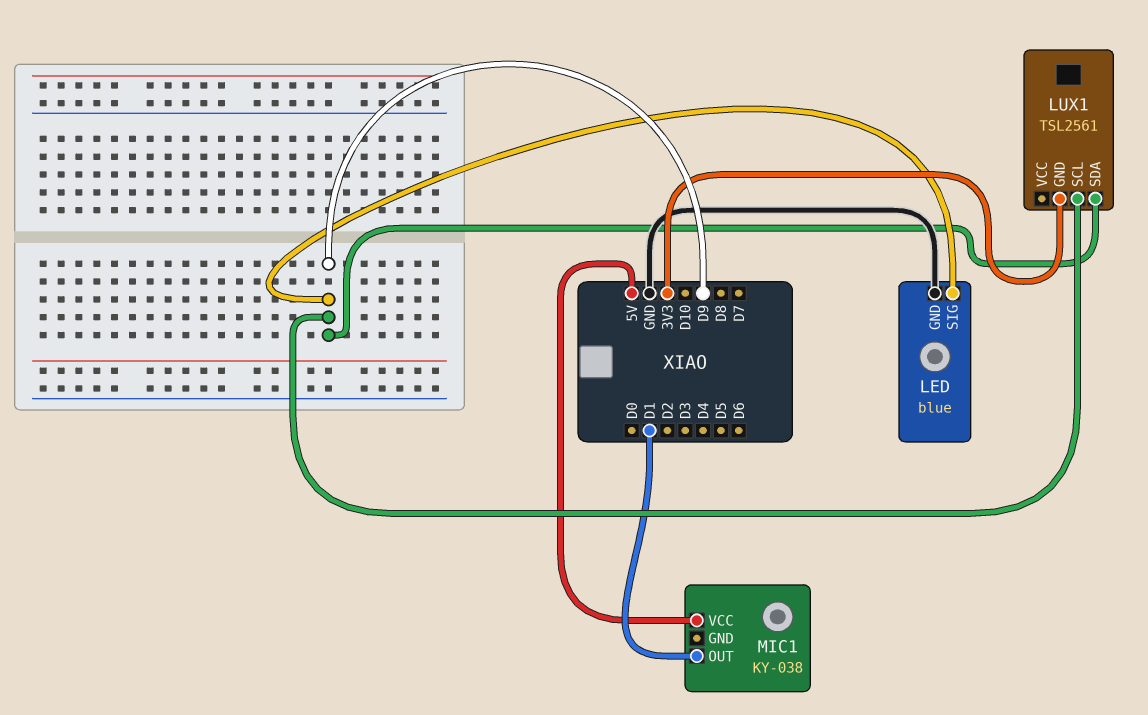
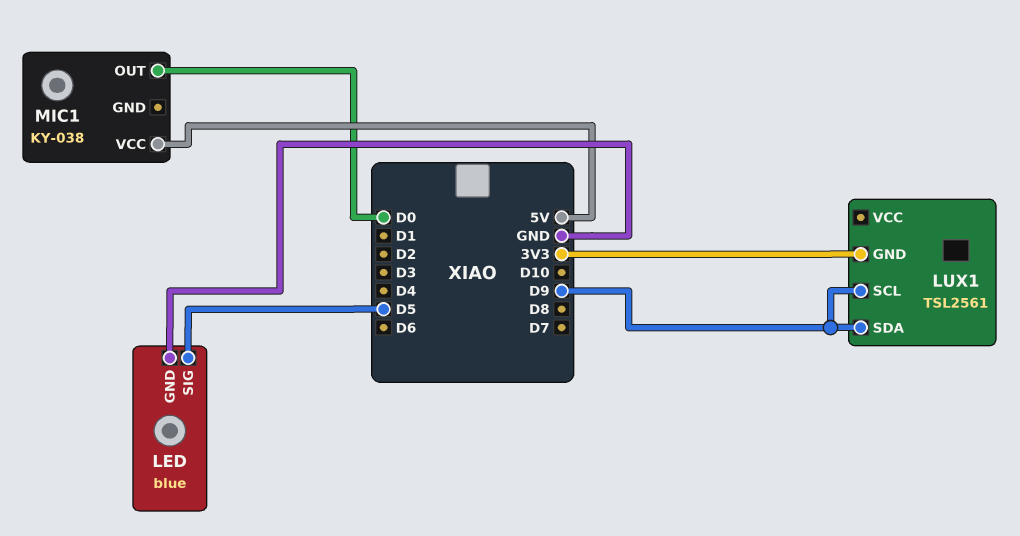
LED pin SIG: D9 -> D5
MIC1 pin OUT: D1 -> D0

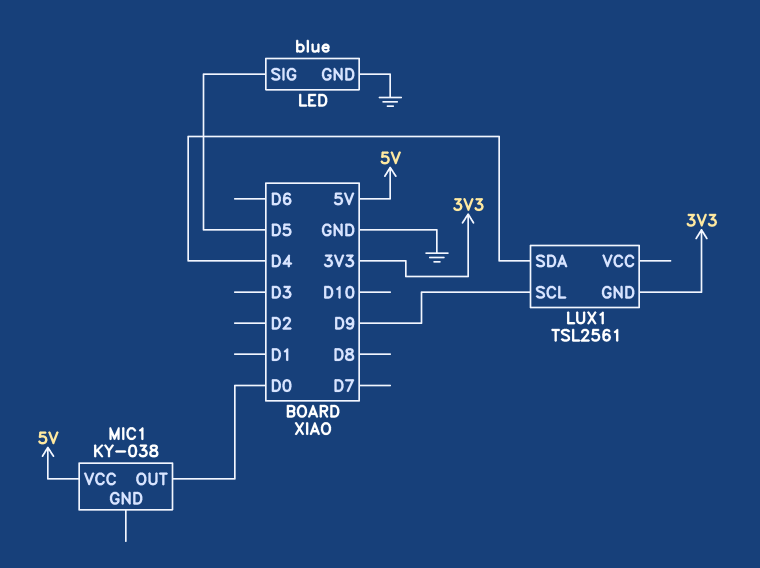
LUX1 pin SDA: D9 -> D4

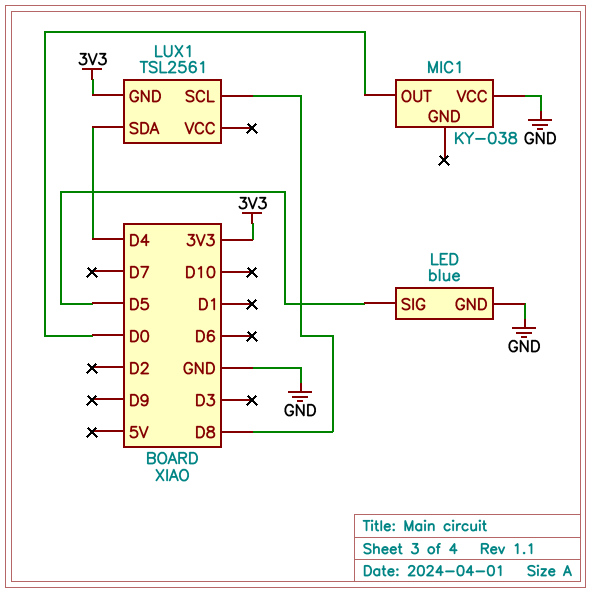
LUX1 pin SCL: D9 -> D8
MIC1 pin VCC: 5V -> GND

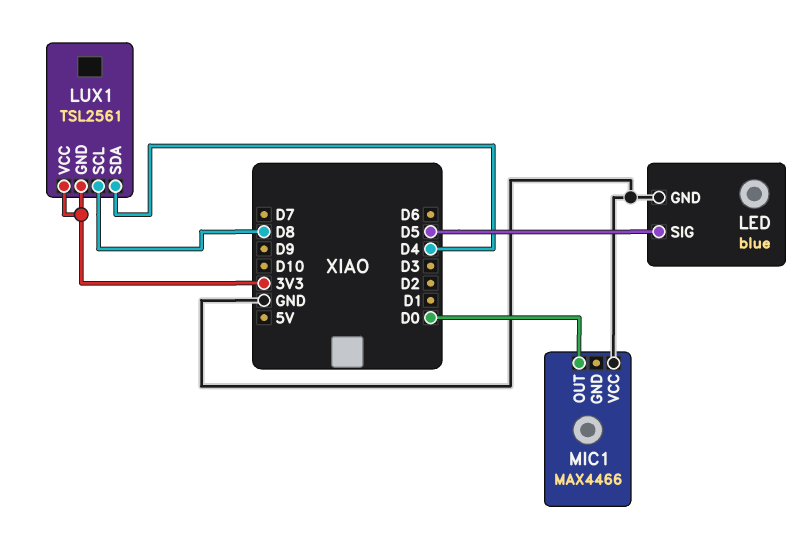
LUX1 pin VCC: none -> 3V3
MIC1: KY-038 -> MAX4466

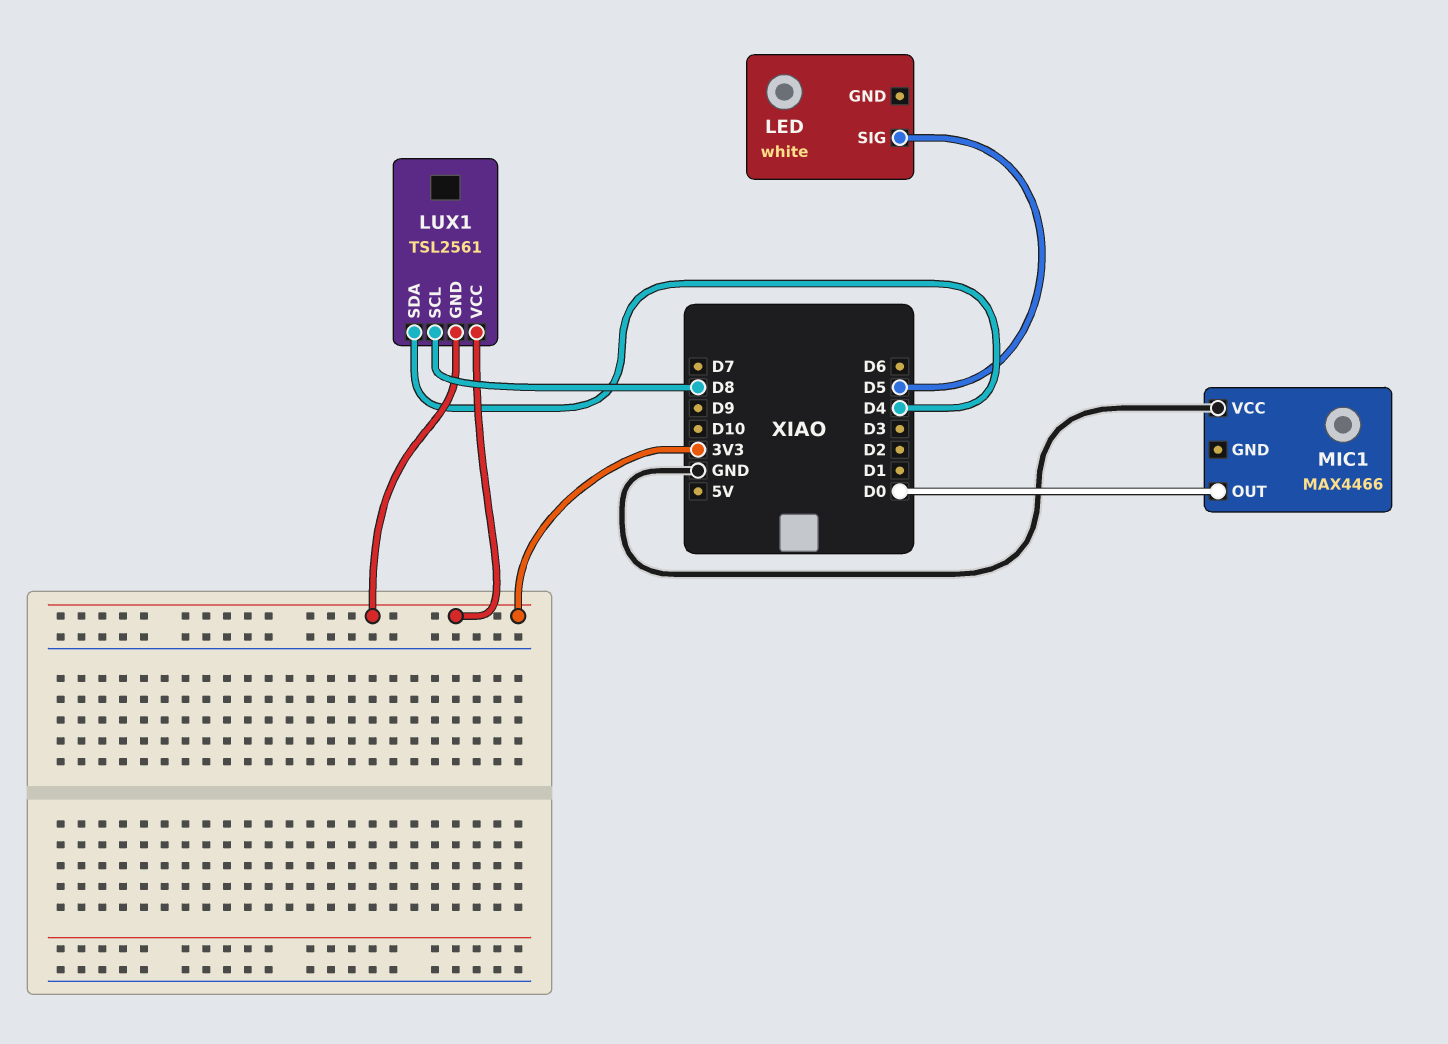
LED: blue -> white
LED pin GND: GND -> none

